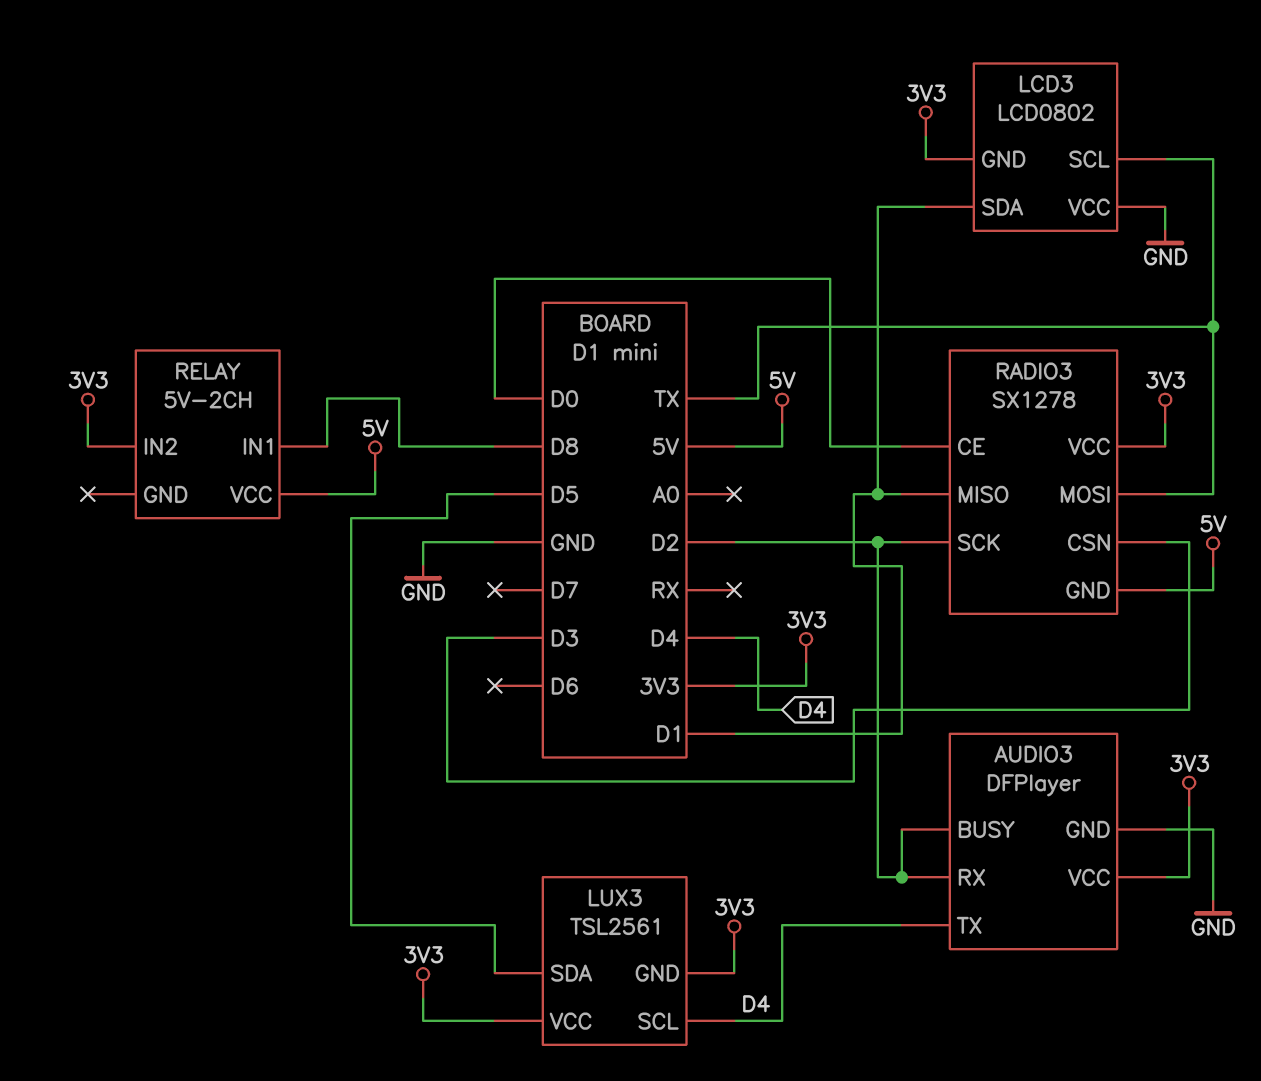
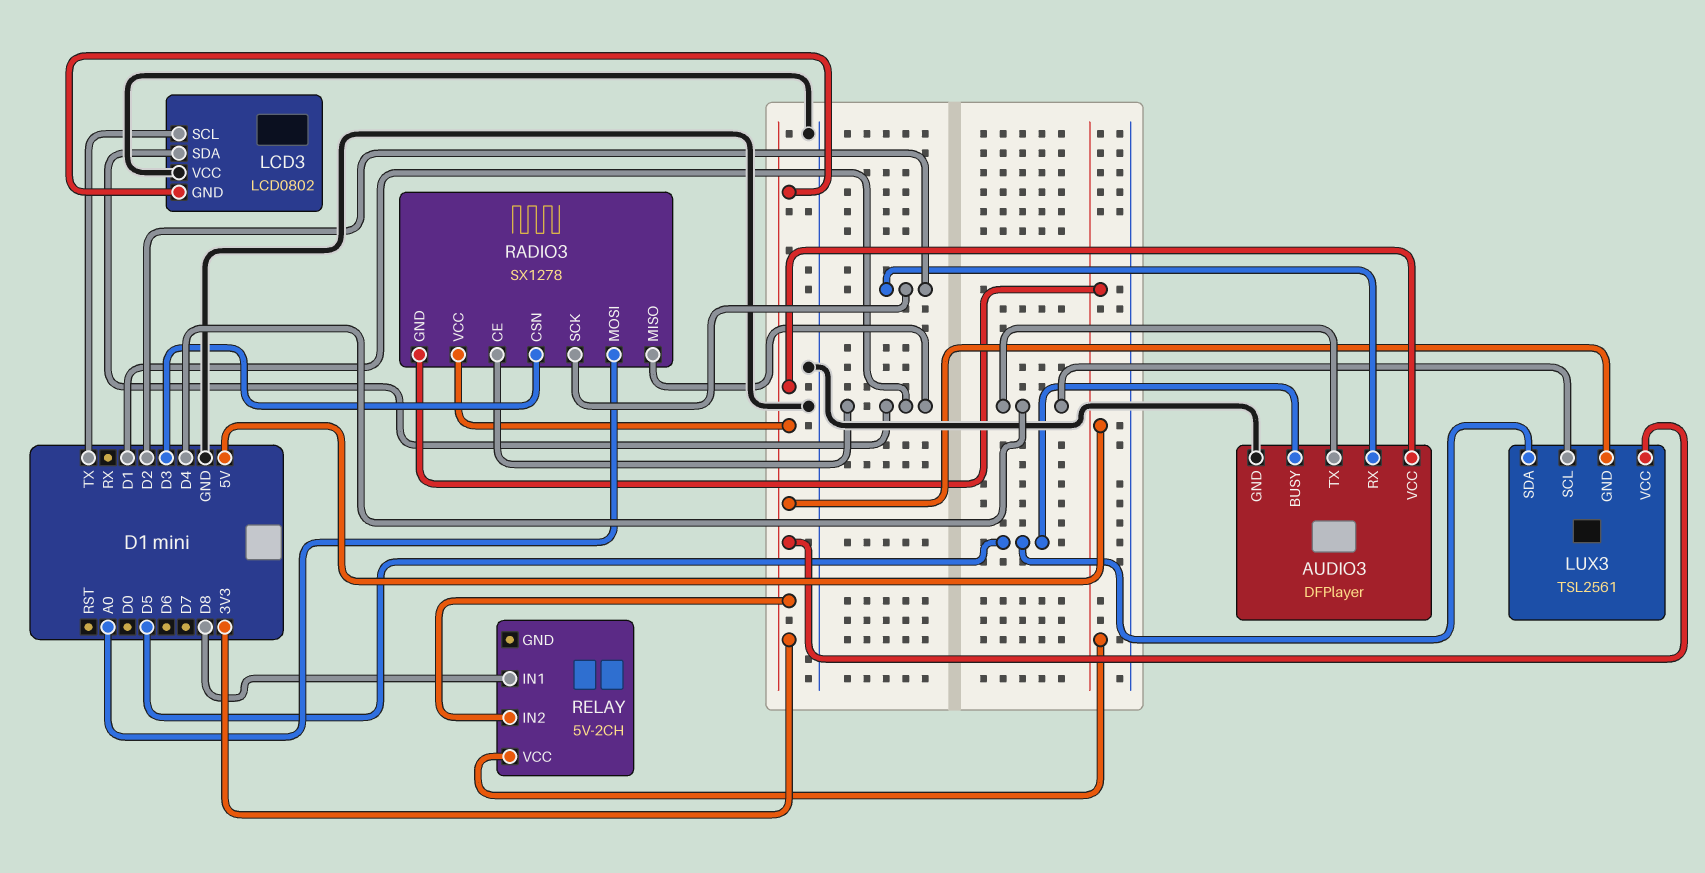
AUDIO3 pin BUSY: D2 -> D5
RADIO3 pin CE: D0 -> D1
RADIO3 pin MOSI: TX -> A0

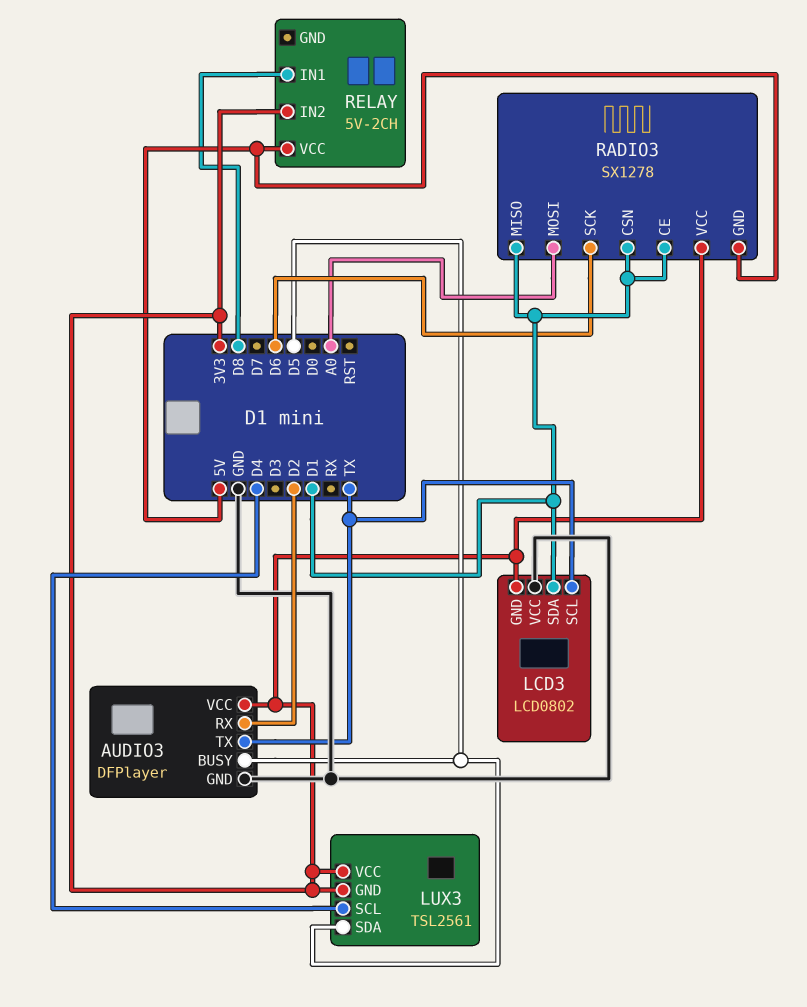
AUDIO3 pin TX: D4 -> TX
RADIO3 pin CSN: D3 -> D1
RADIO3 pin SCK: D2 -> D6

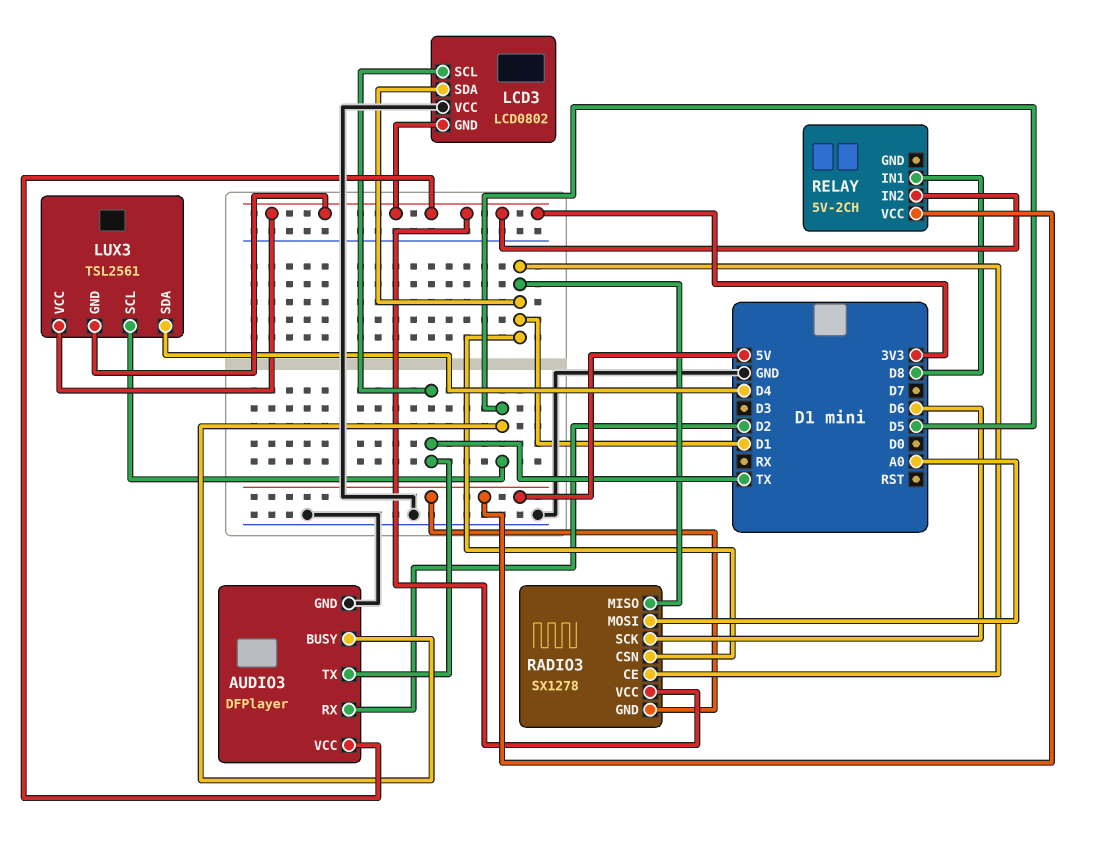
LUX3 pin SCL: D4 -> D5
LUX3 pin SDA: D5 -> D4

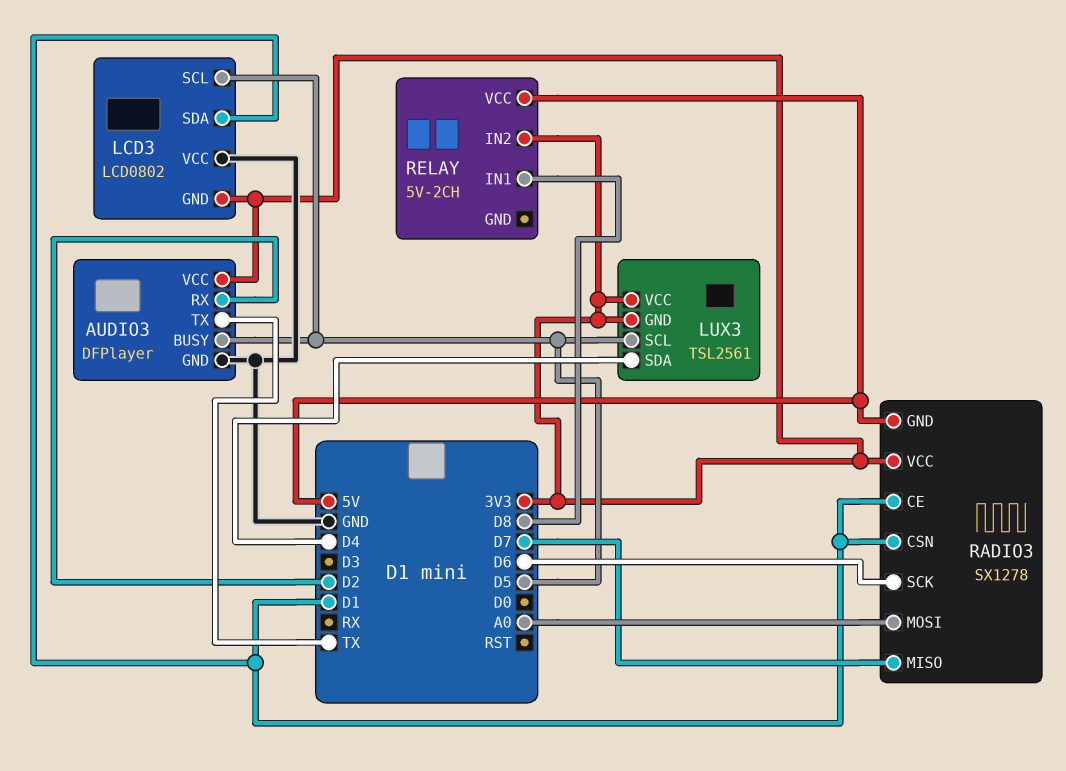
LCD3 pin SCL: TX -> D5
RADIO3 pin MISO: D1 -> D7

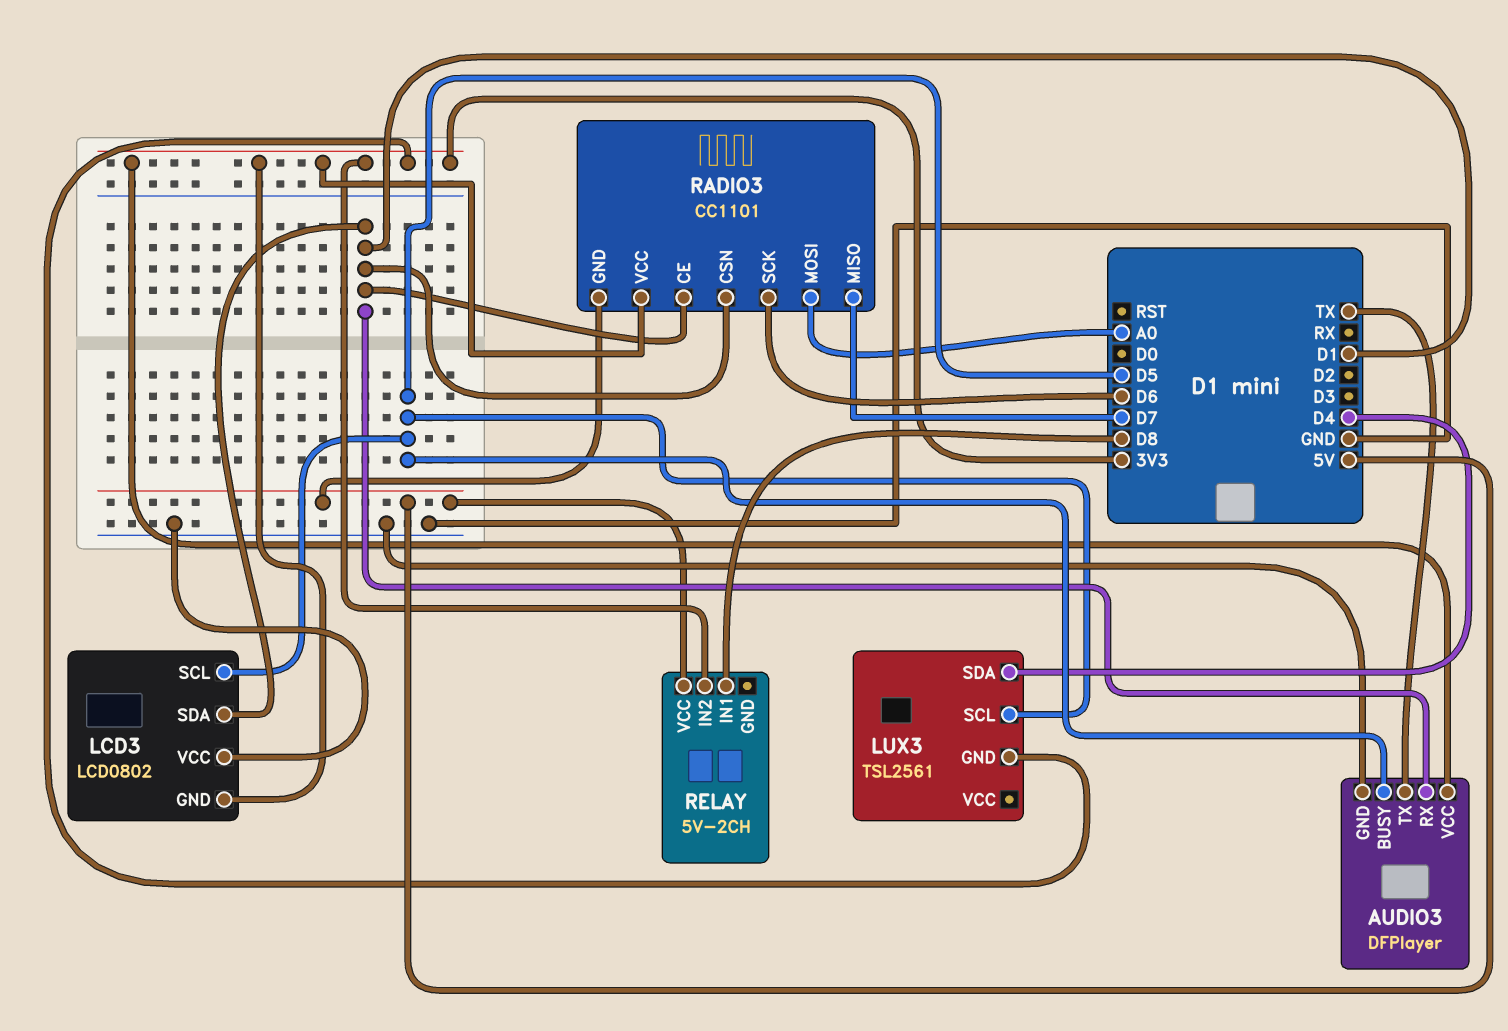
AUDIO3 pin RX: D2 -> D1
LUX3 pin VCC: 3V3 -> none
RADIO3: SX1278 -> CC1101

